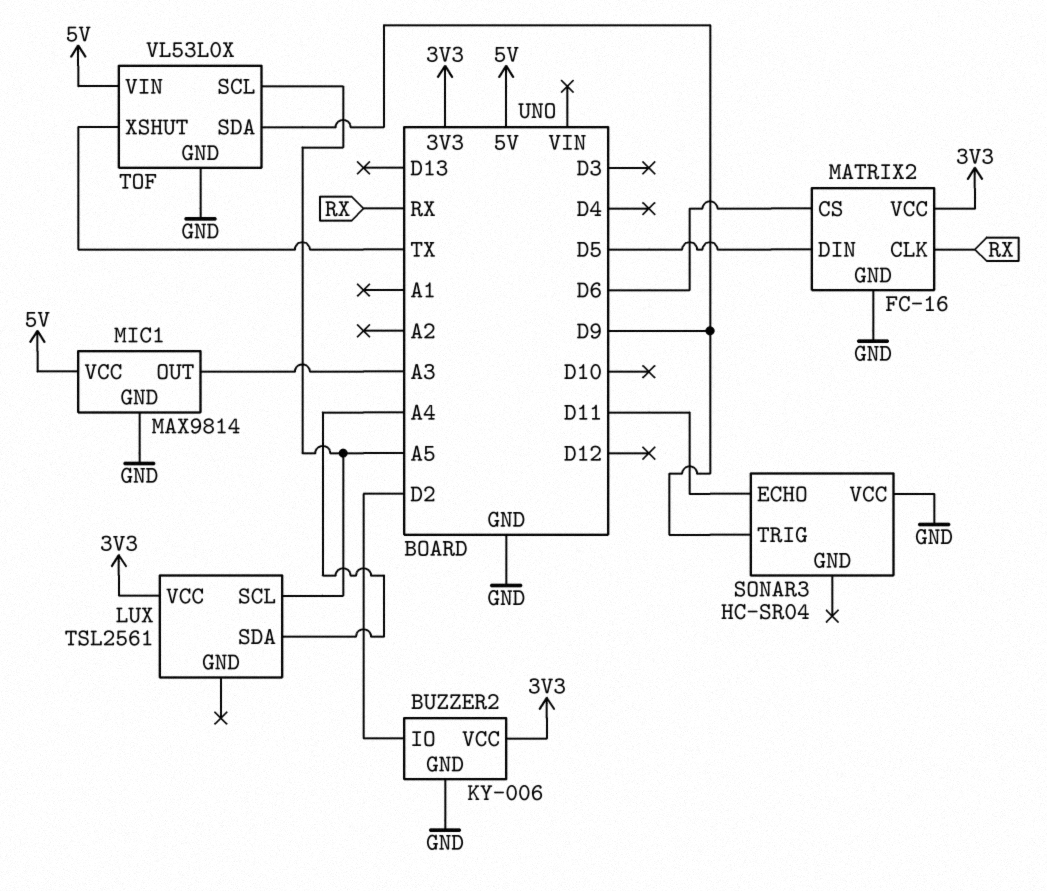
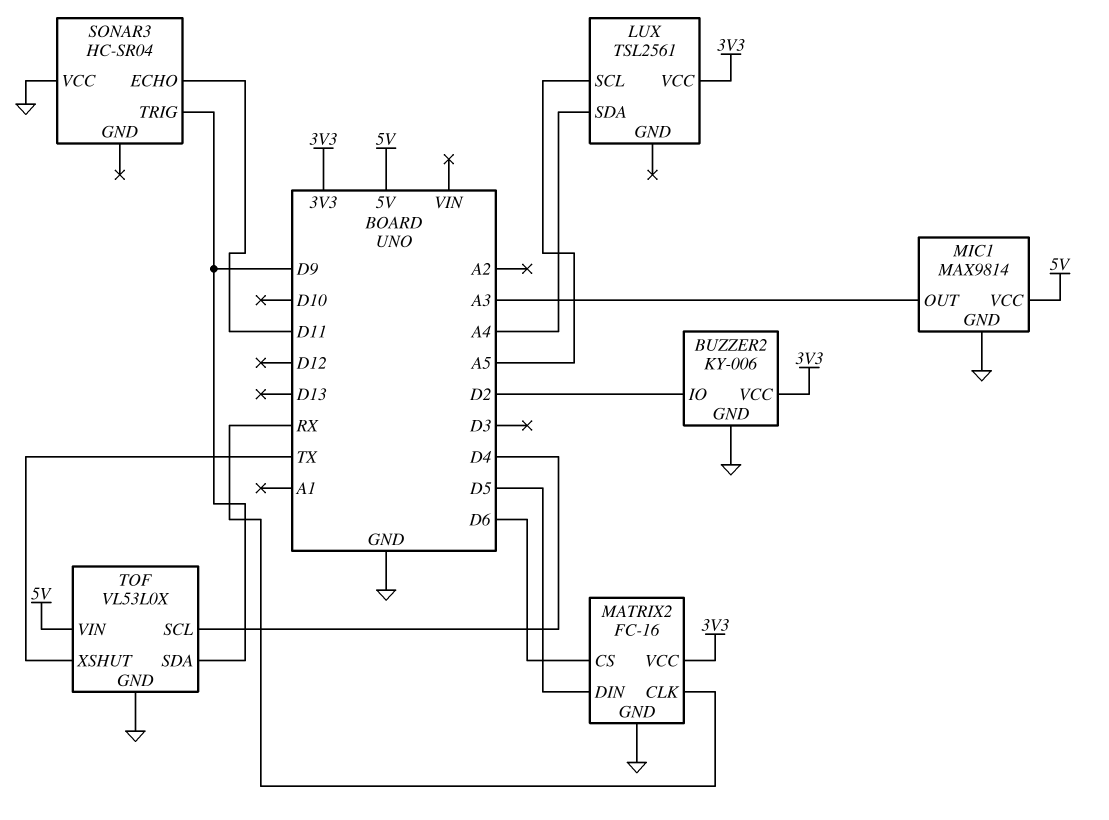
TOF pin SCL: A5 -> D4

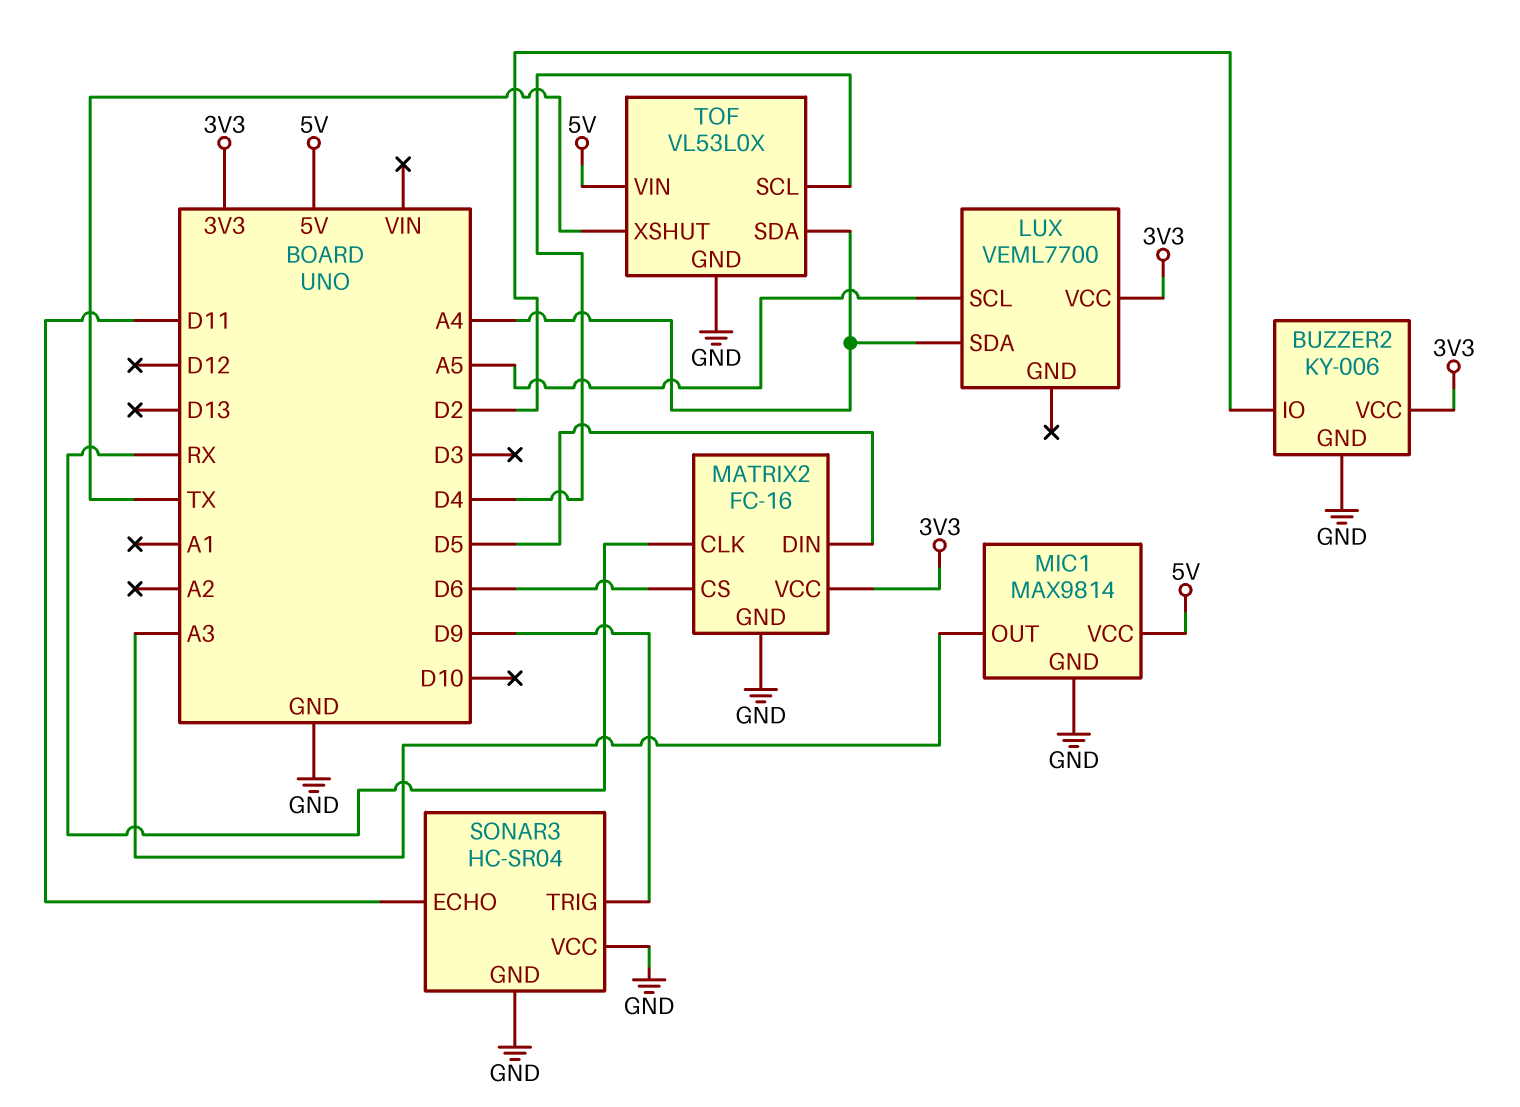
LUX: TSL2561 -> VEML7700
SONAR3 pin GND: none -> GND
TOF pin SDA: D9 -> A4

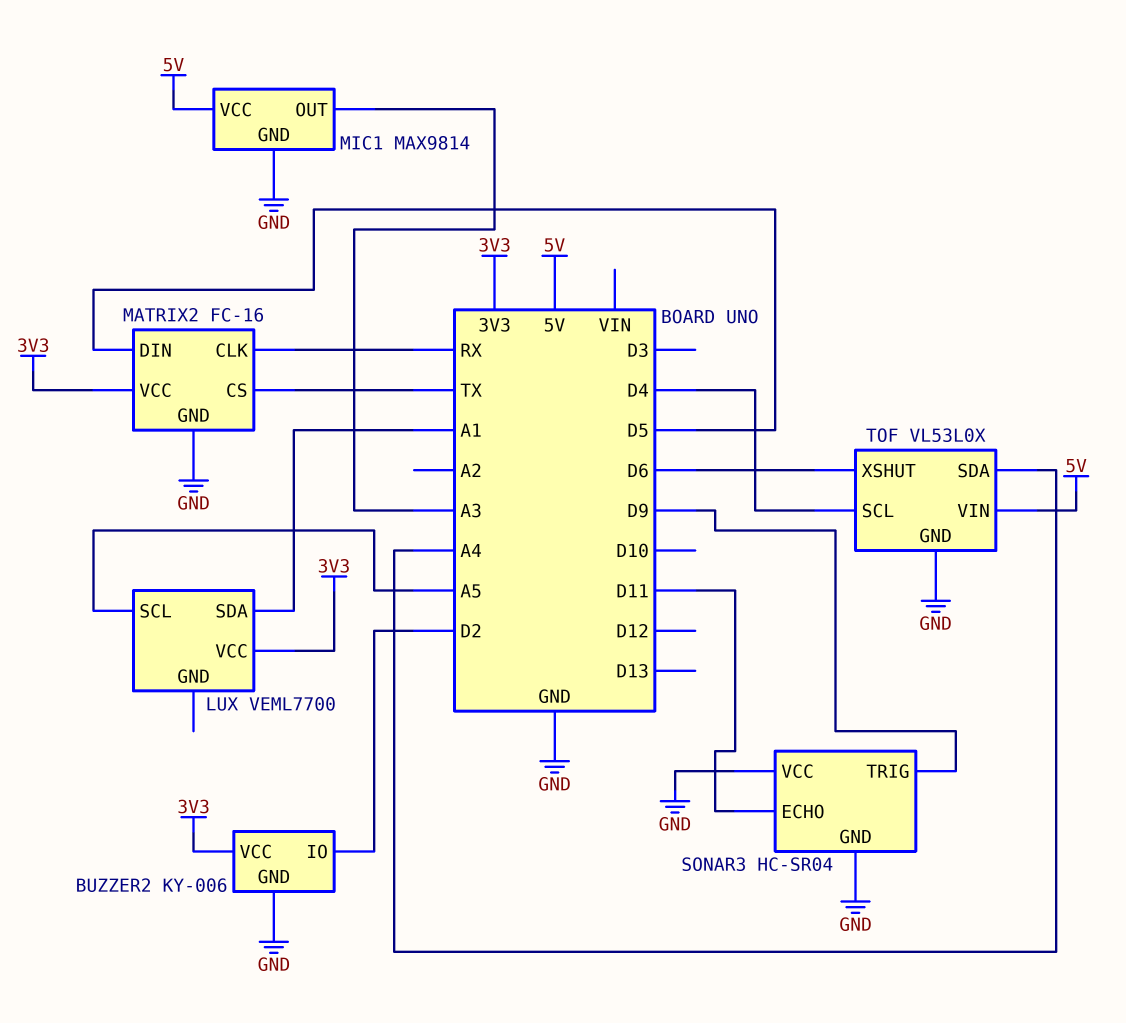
LUX pin SDA: A4 -> A1
MATRIX2 pin CS: D6 -> TX
TOF pin XSHUT: TX -> D6

